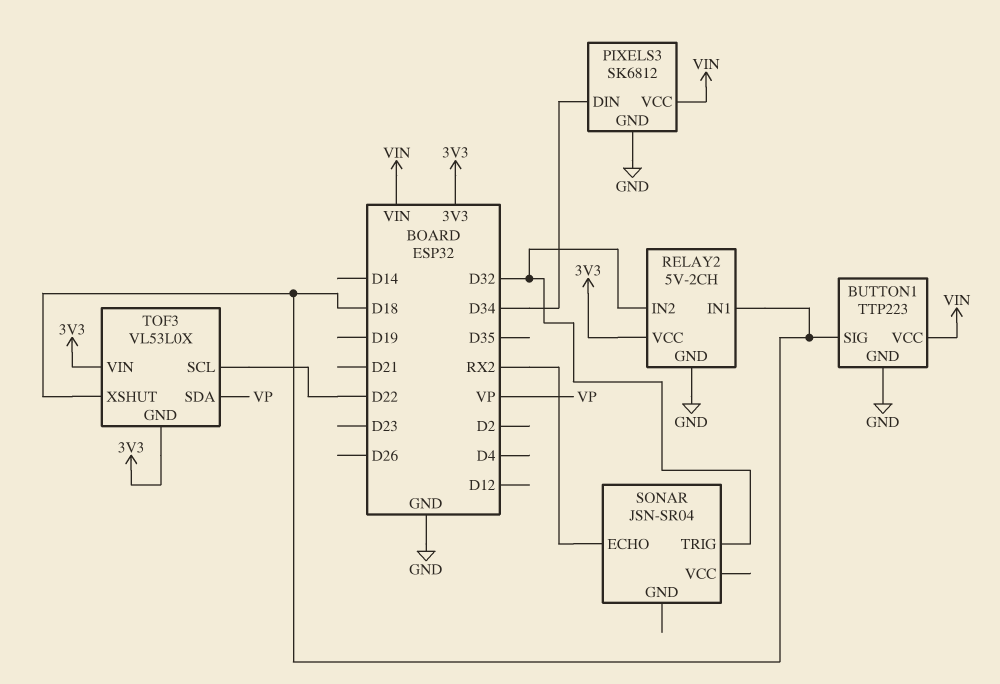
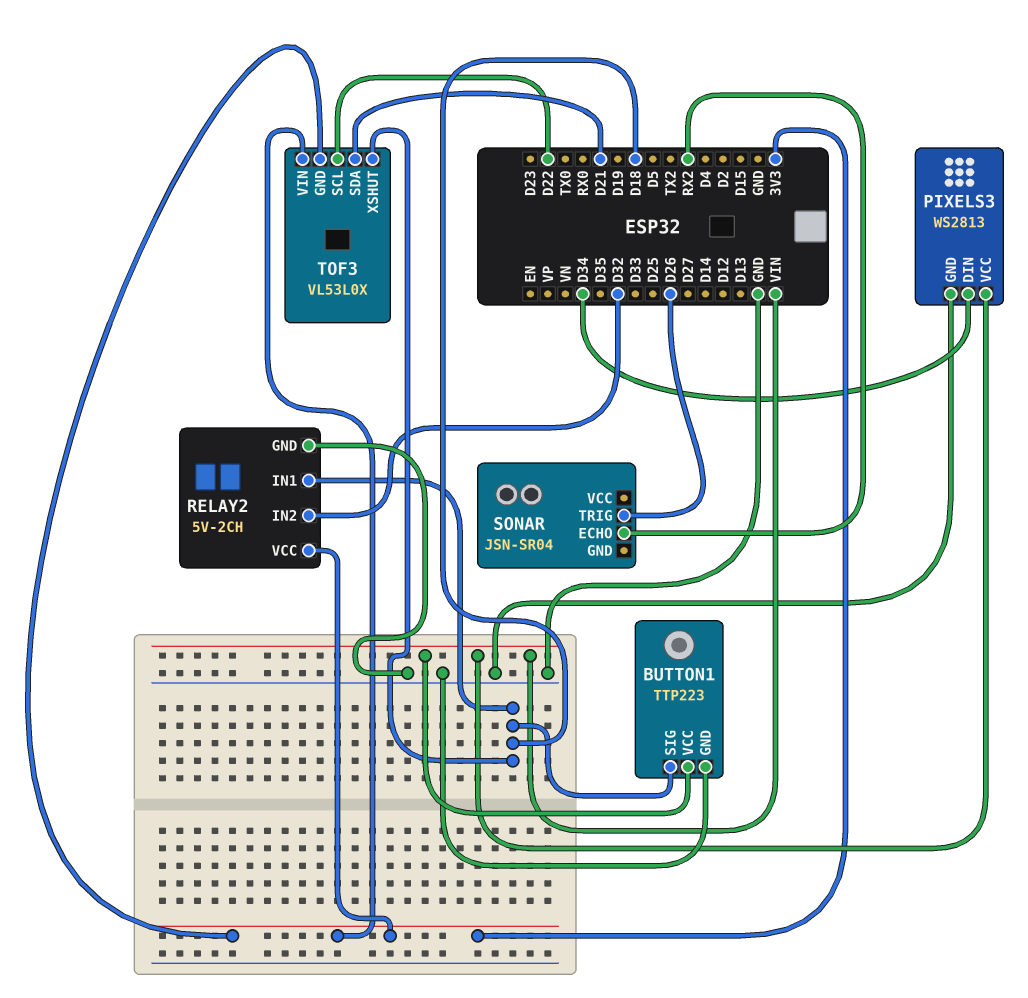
PIXELS3: SK6812 -> WS2813
SONAR pin TRIG: D32 -> D26
TOF3 pin SDA: VP -> D21

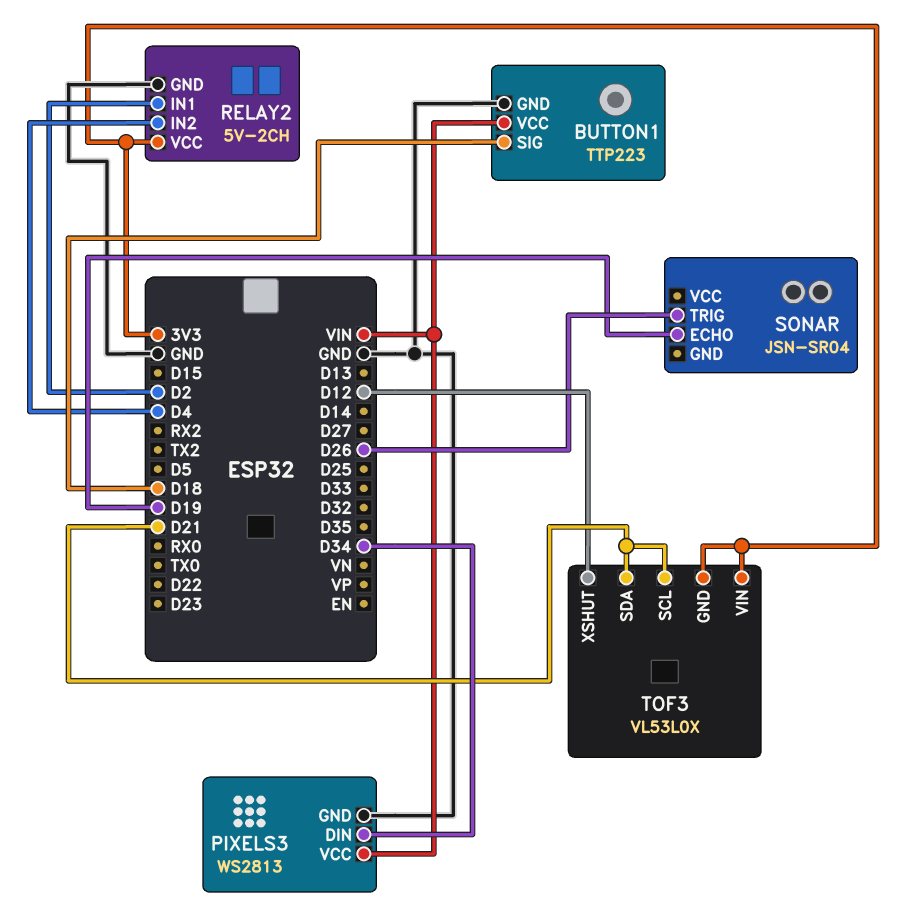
RELAY2 pin IN1: D18 -> D2
RELAY2 pin IN2: D32 -> D4
SONAR pin ECHO: RX2 -> D19
TOF3 pin SCL: D22 -> D21
TOF3 pin XSHUT: D18 -> D12

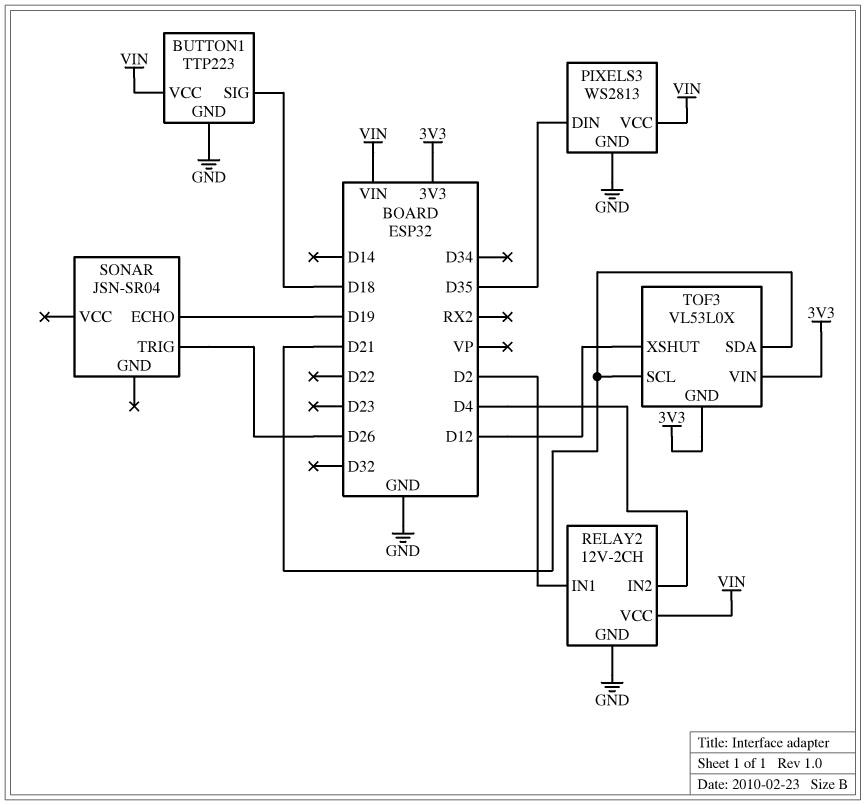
PIXELS3 pin DIN: D34 -> D35
RELAY2: 5V-2CH -> 12V-2CH
RELAY2 pin VCC: 3V3 -> VIN

